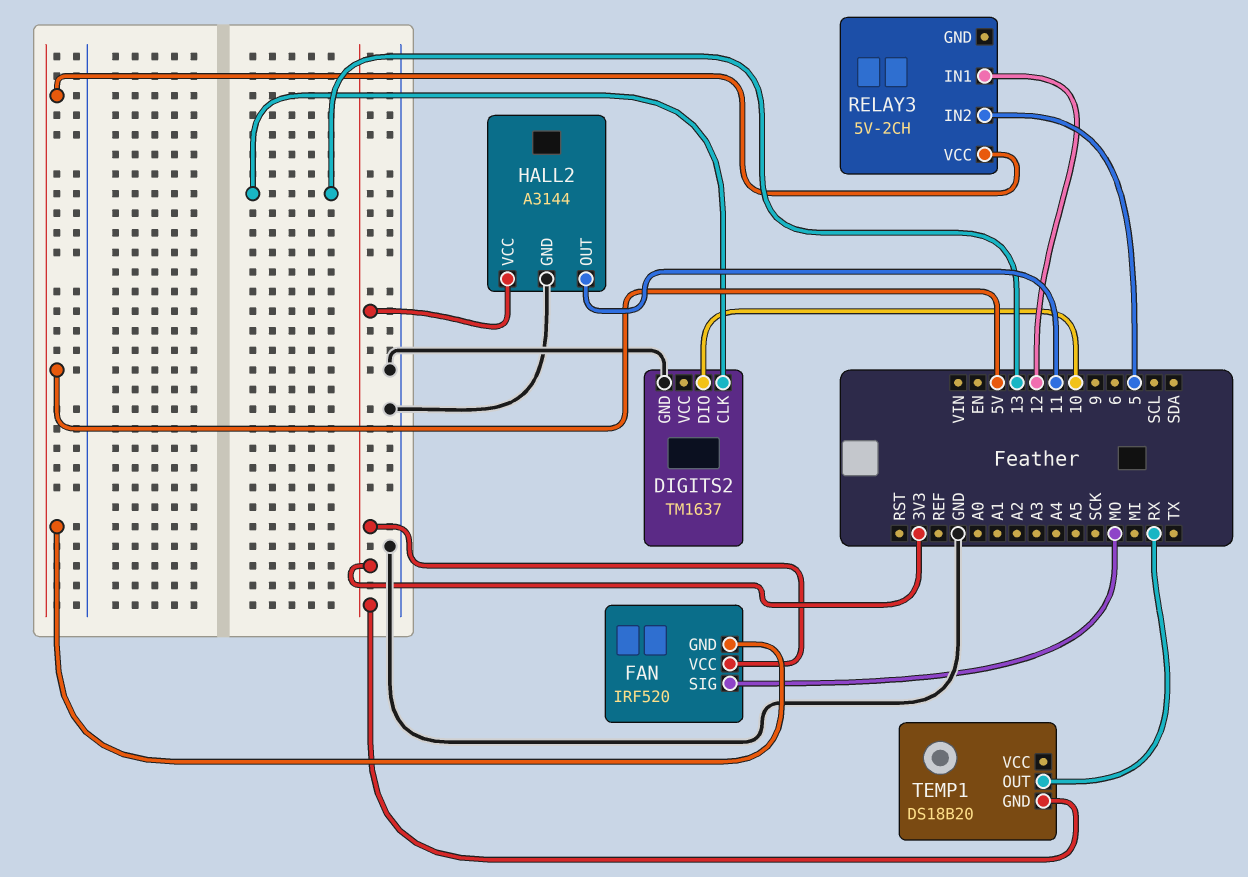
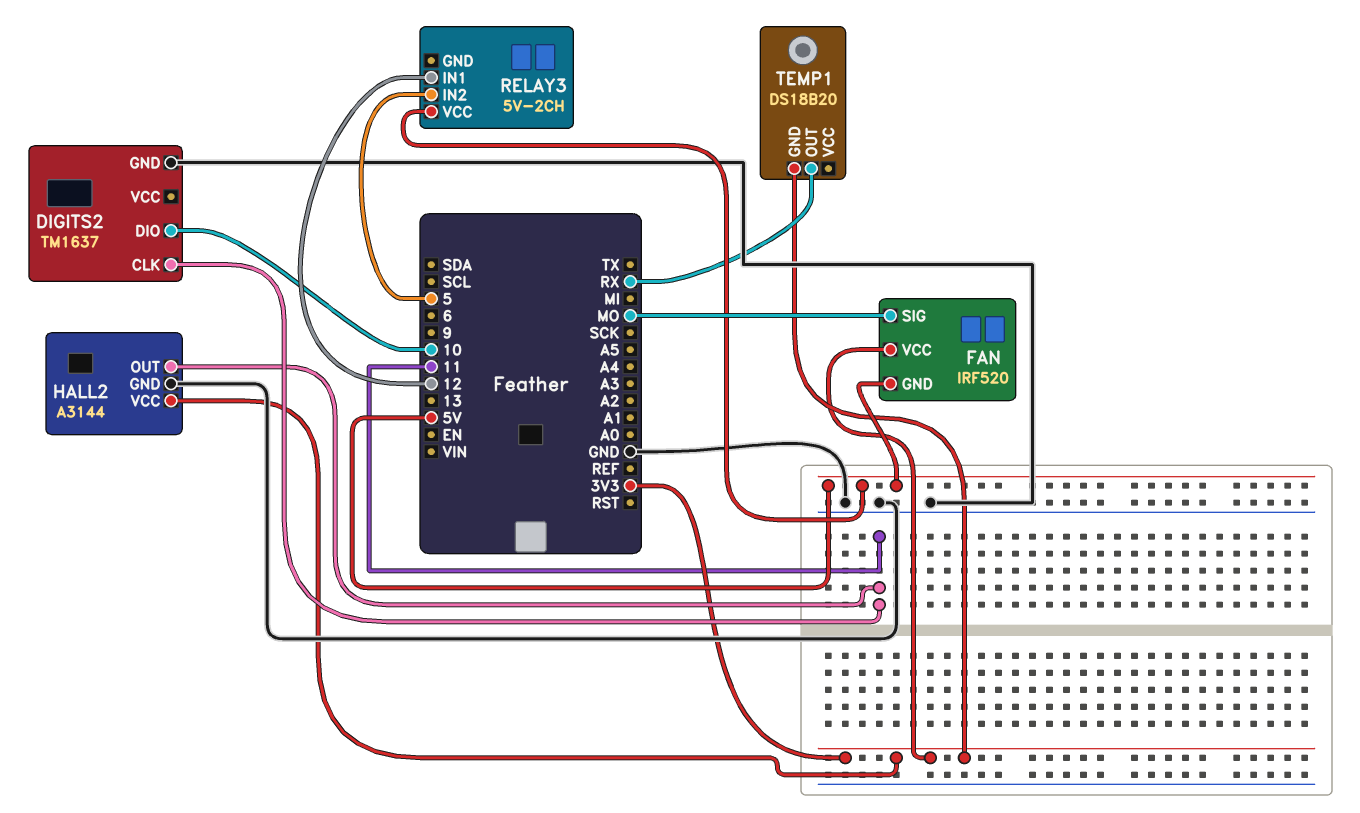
DIGITS2 pin CLK: 13 -> 11

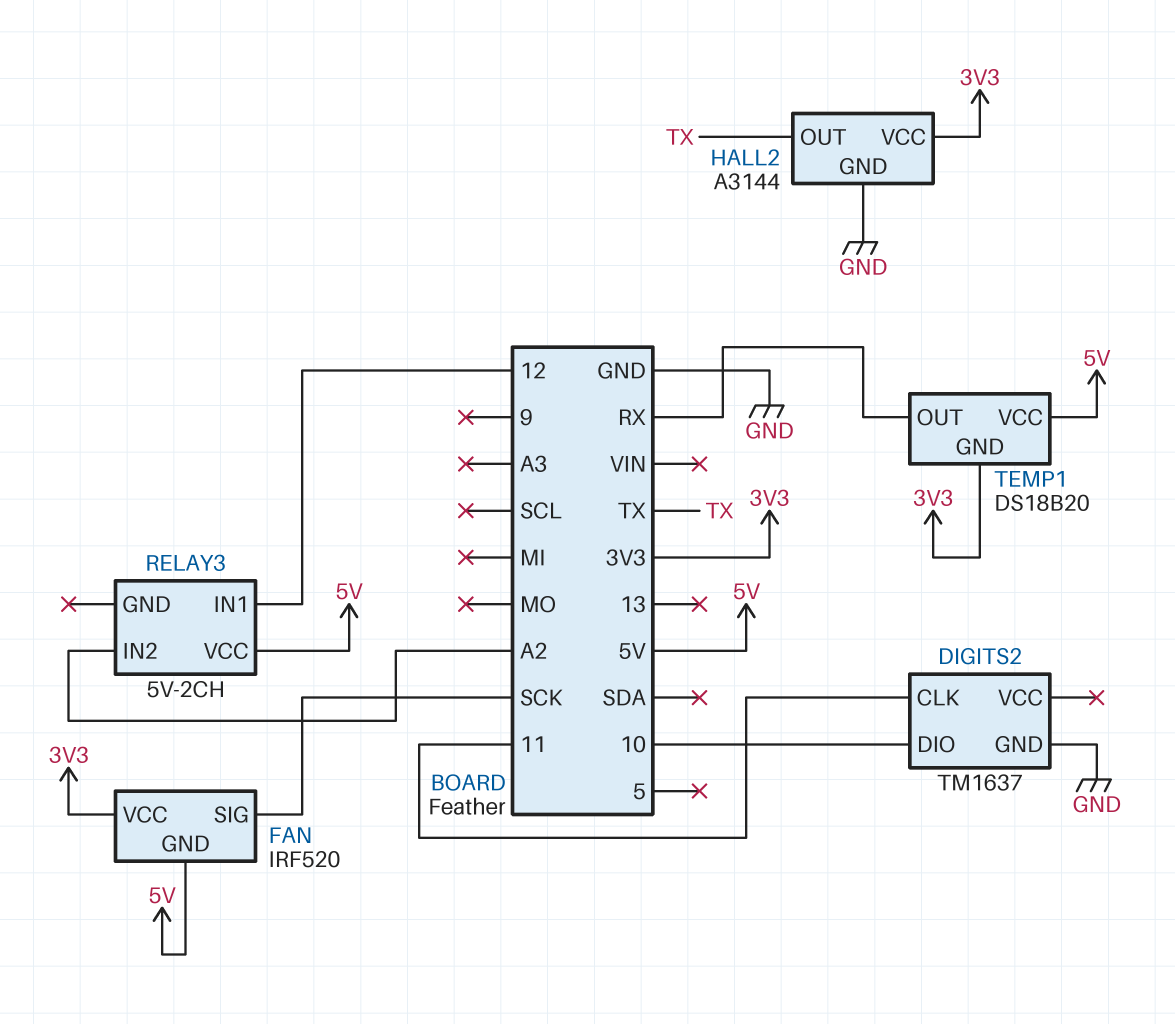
FAN pin SIG: MO -> SCK
HALL2 pin OUT: 11 -> TX
RELAY3 pin IN2: 5 -> A2
TEMP1 pin VCC: none -> 5V

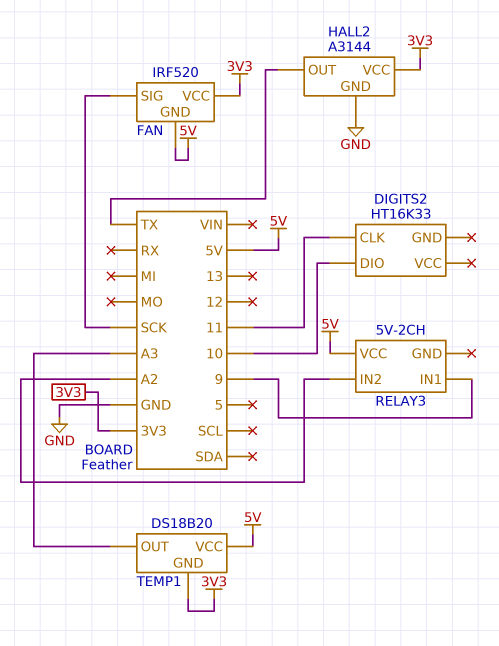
DIGITS2: TM1637 -> HT16K33
DIGITS2 pin GND: GND -> none
RELAY3 pin IN1: 12 -> 9
TEMP1 pin OUT: RX -> A3

